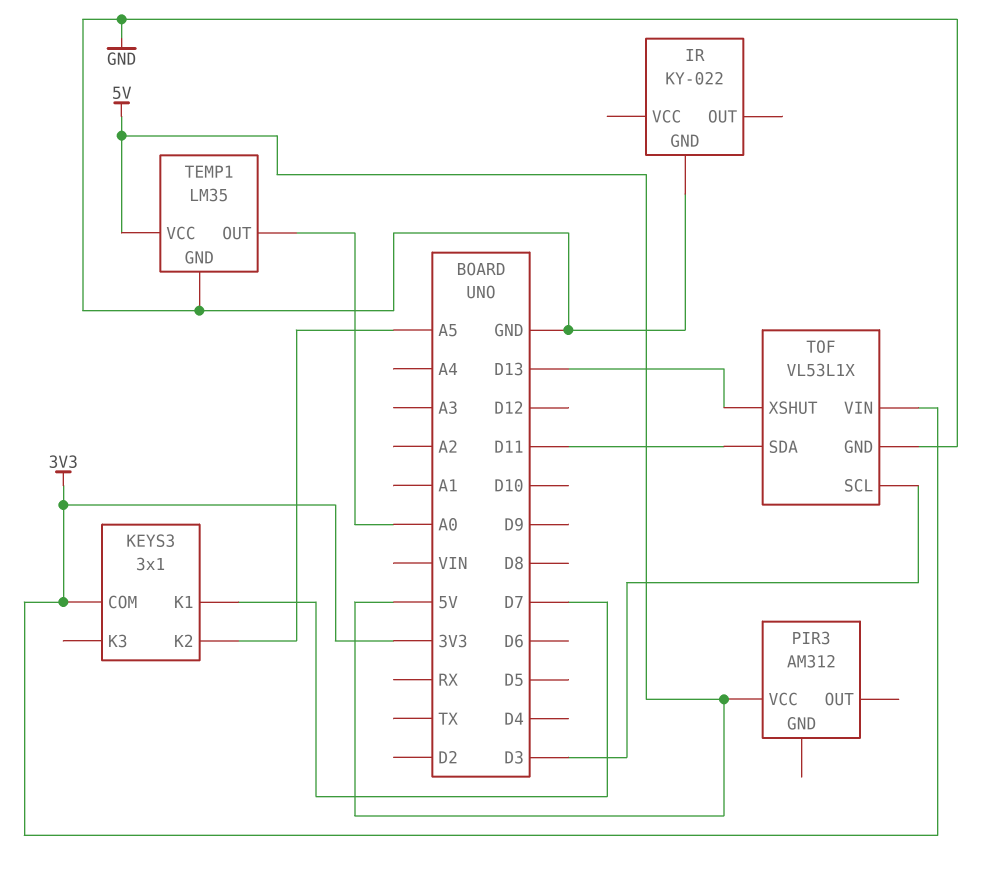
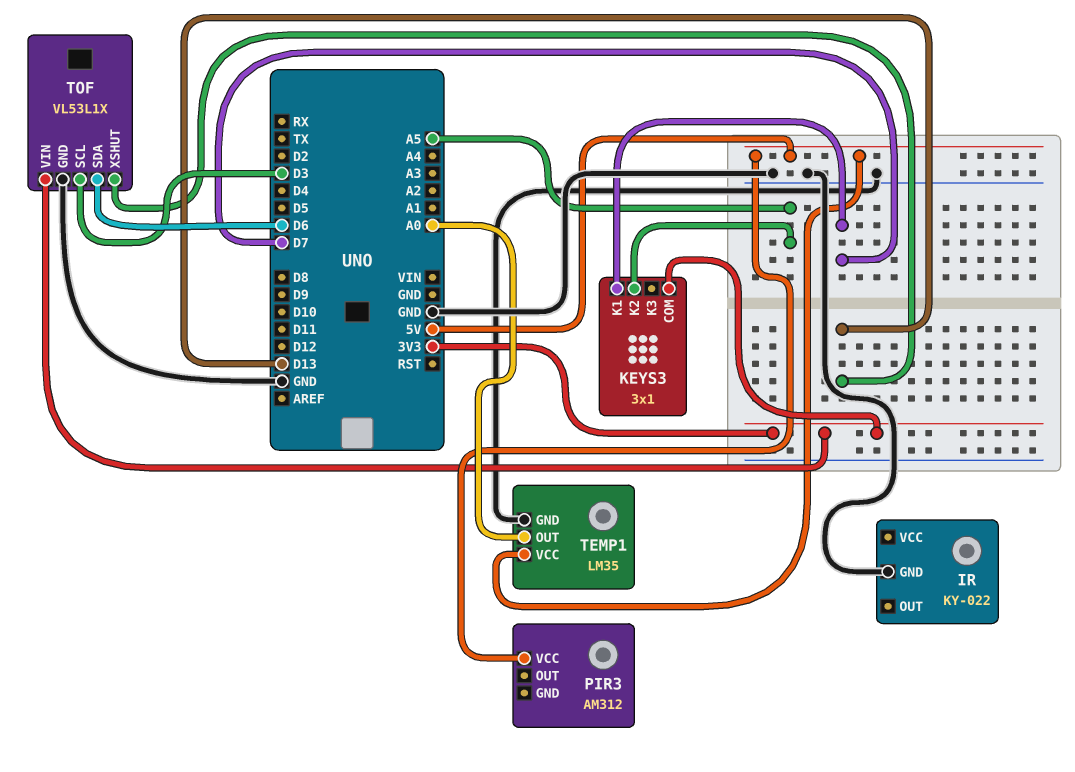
TOF pin SDA: D11 -> D6

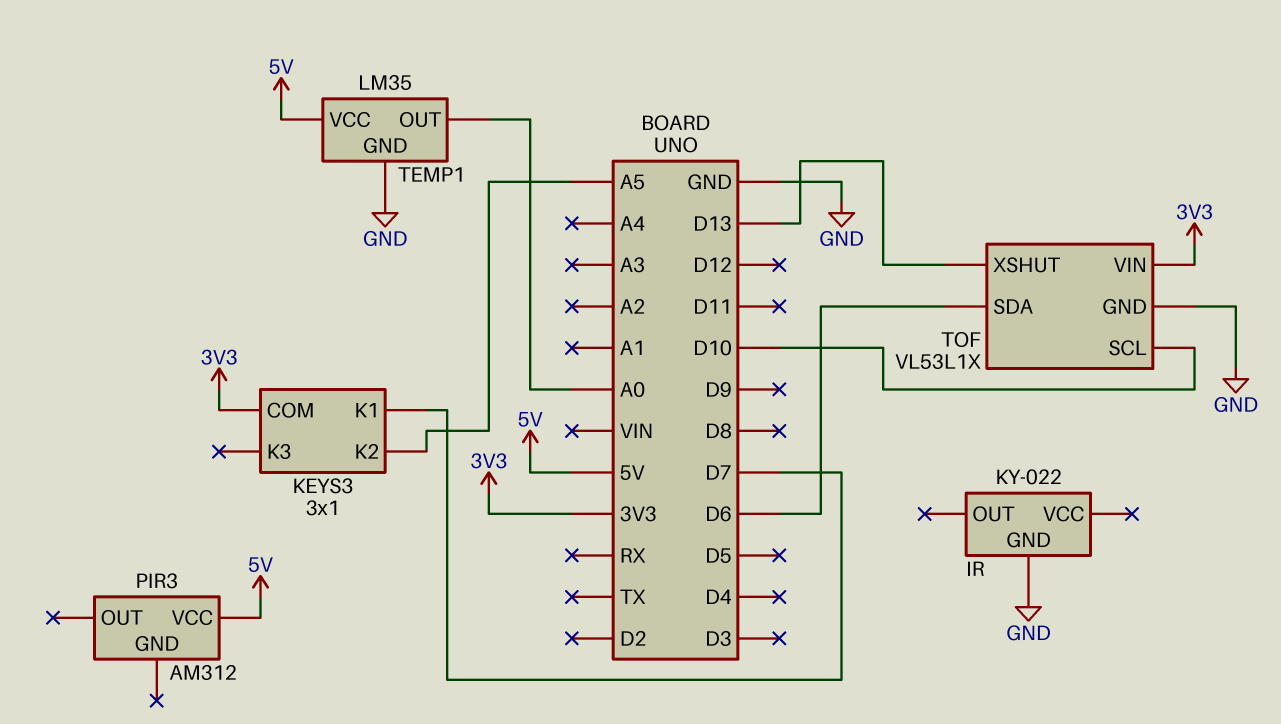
TOF pin SCL: D3 -> D10

